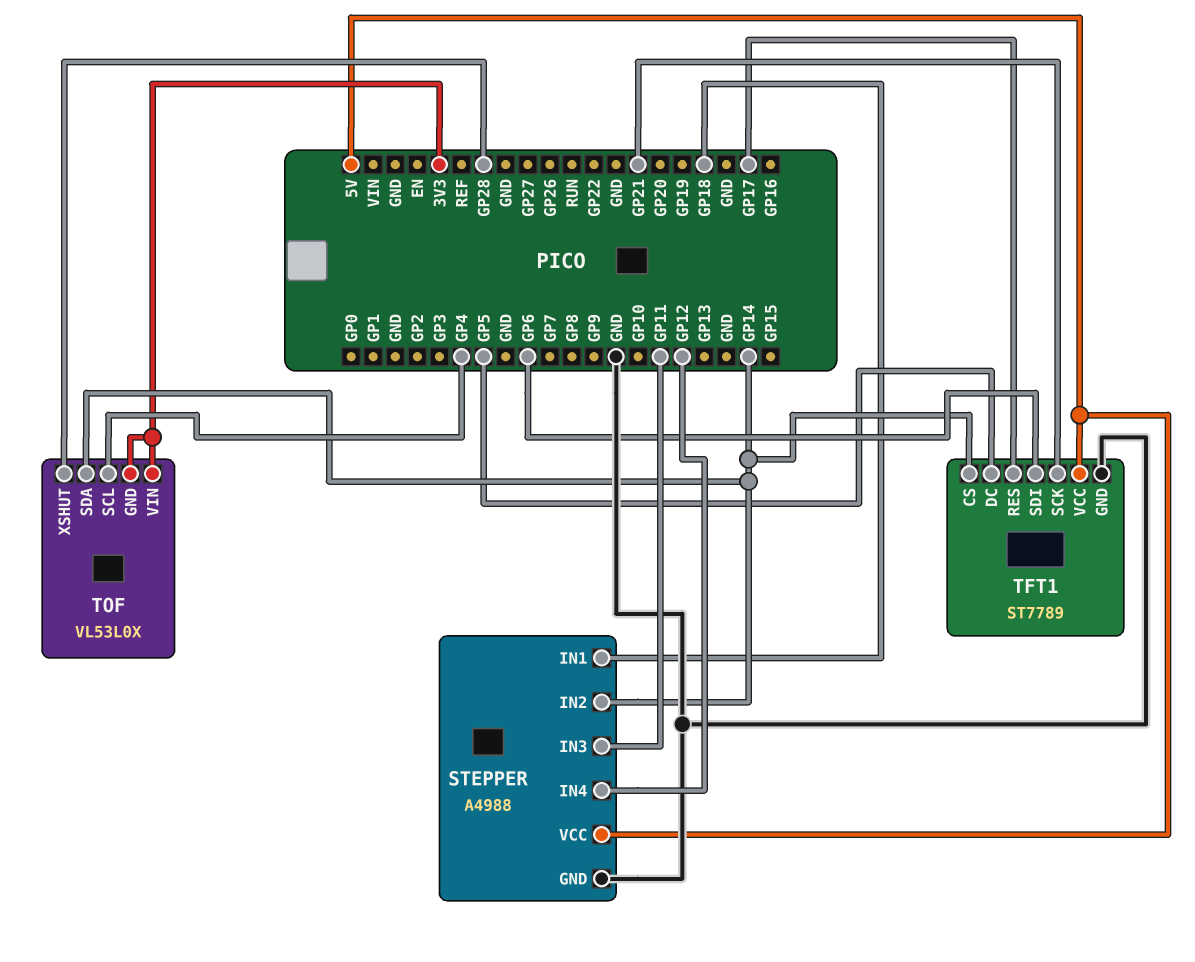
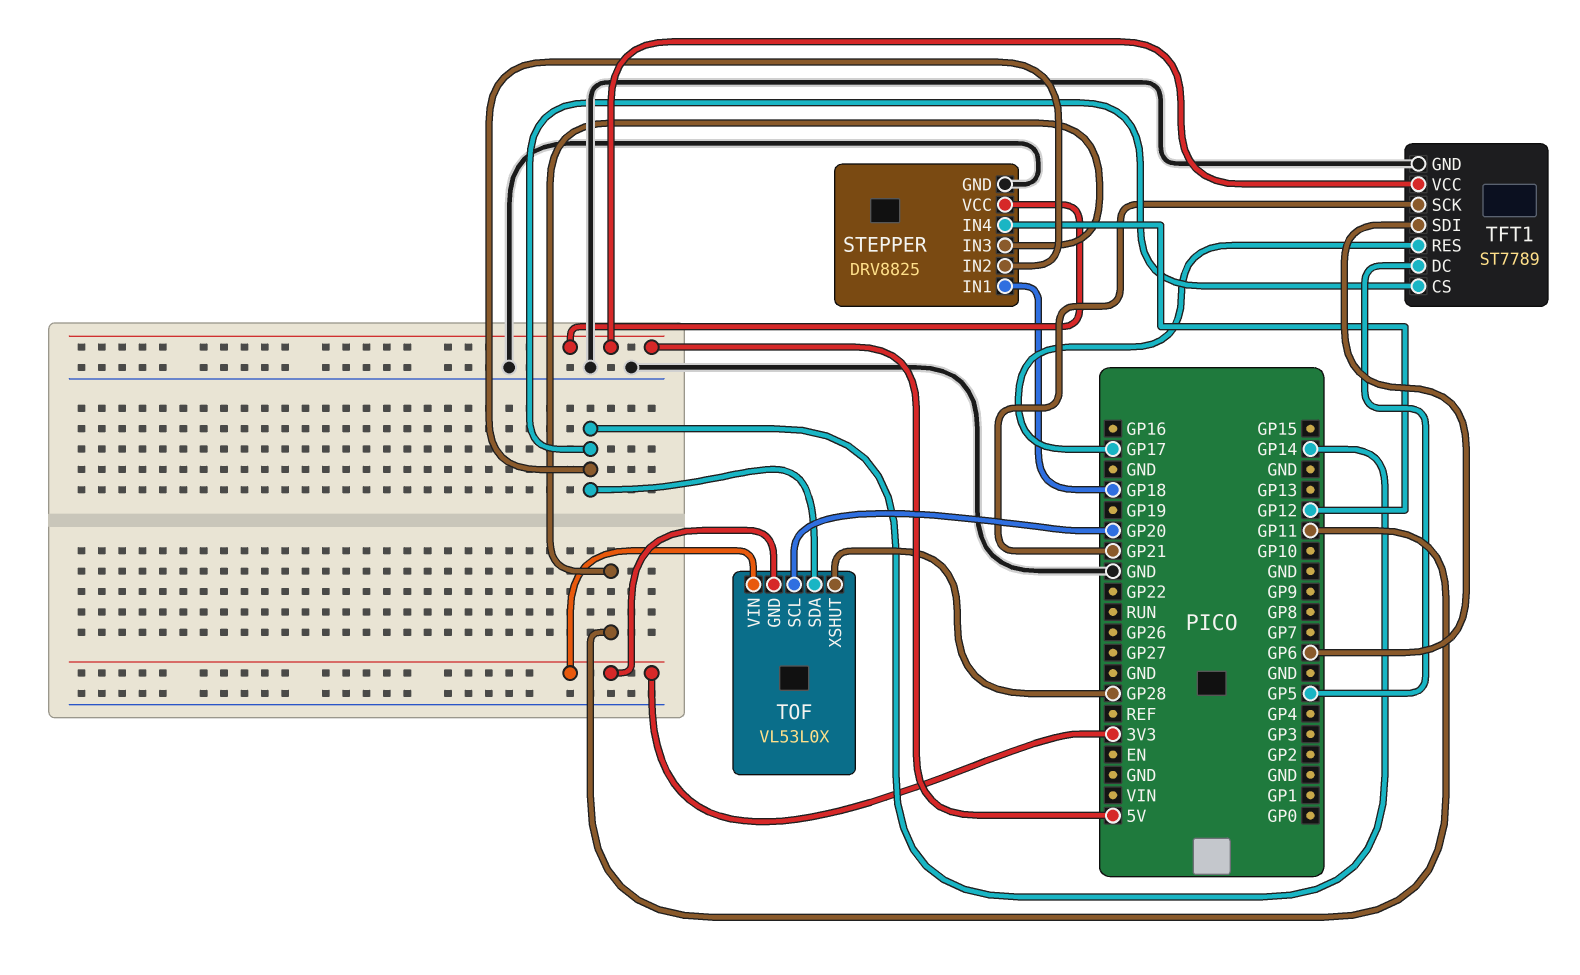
STEPPER: A4988 -> DRV8825
TOF pin SCL: GP4 -> GP20

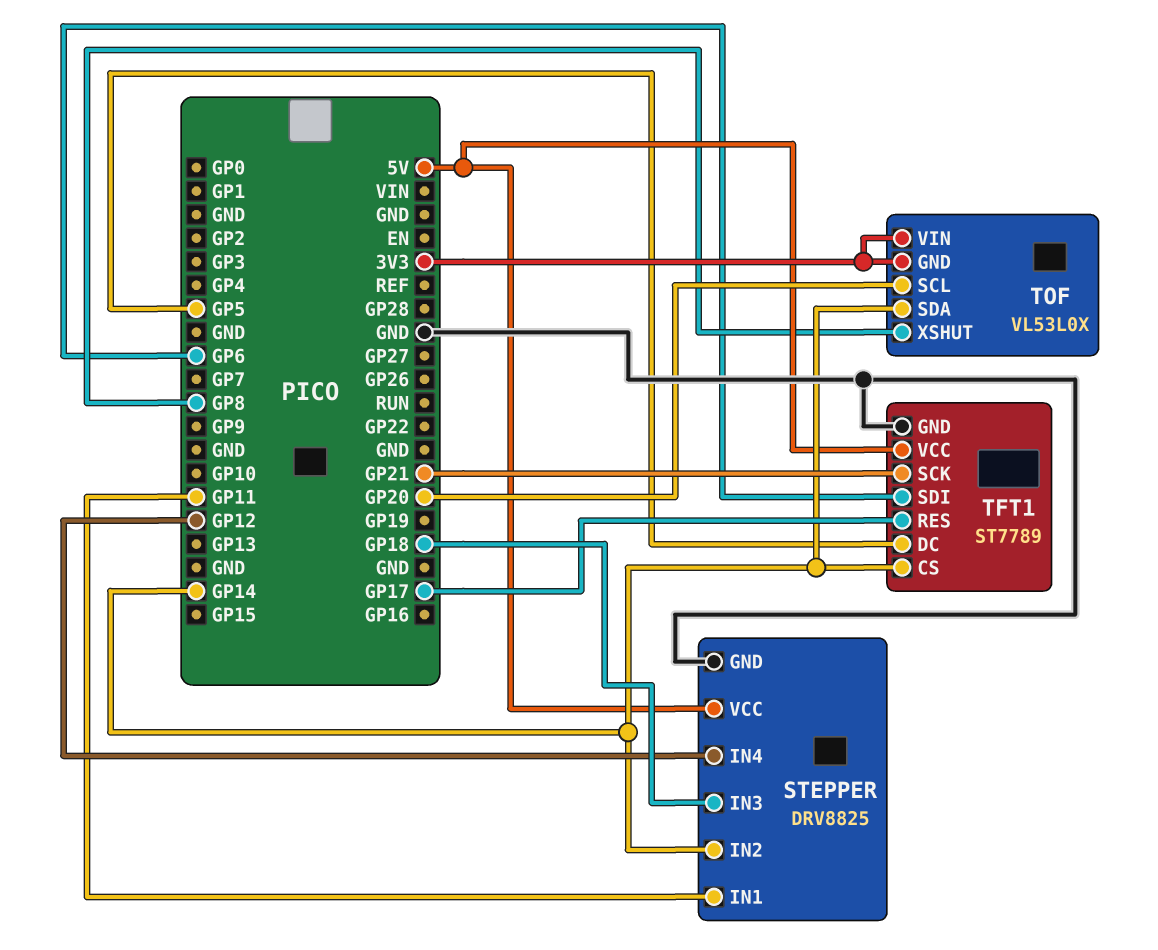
STEPPER pin IN1: GP18 -> GP11
STEPPER pin IN3: GP11 -> GP18
TOF pin XSHUT: GP28 -> GP8

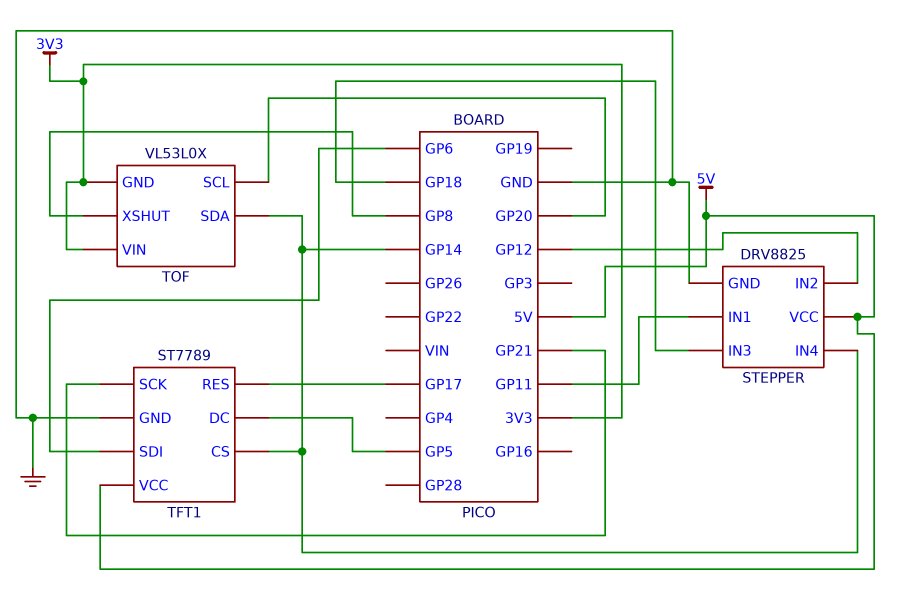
STEPPER pin IN2: GP14 -> GP12
STEPPER pin IN4: GP12 -> GP14

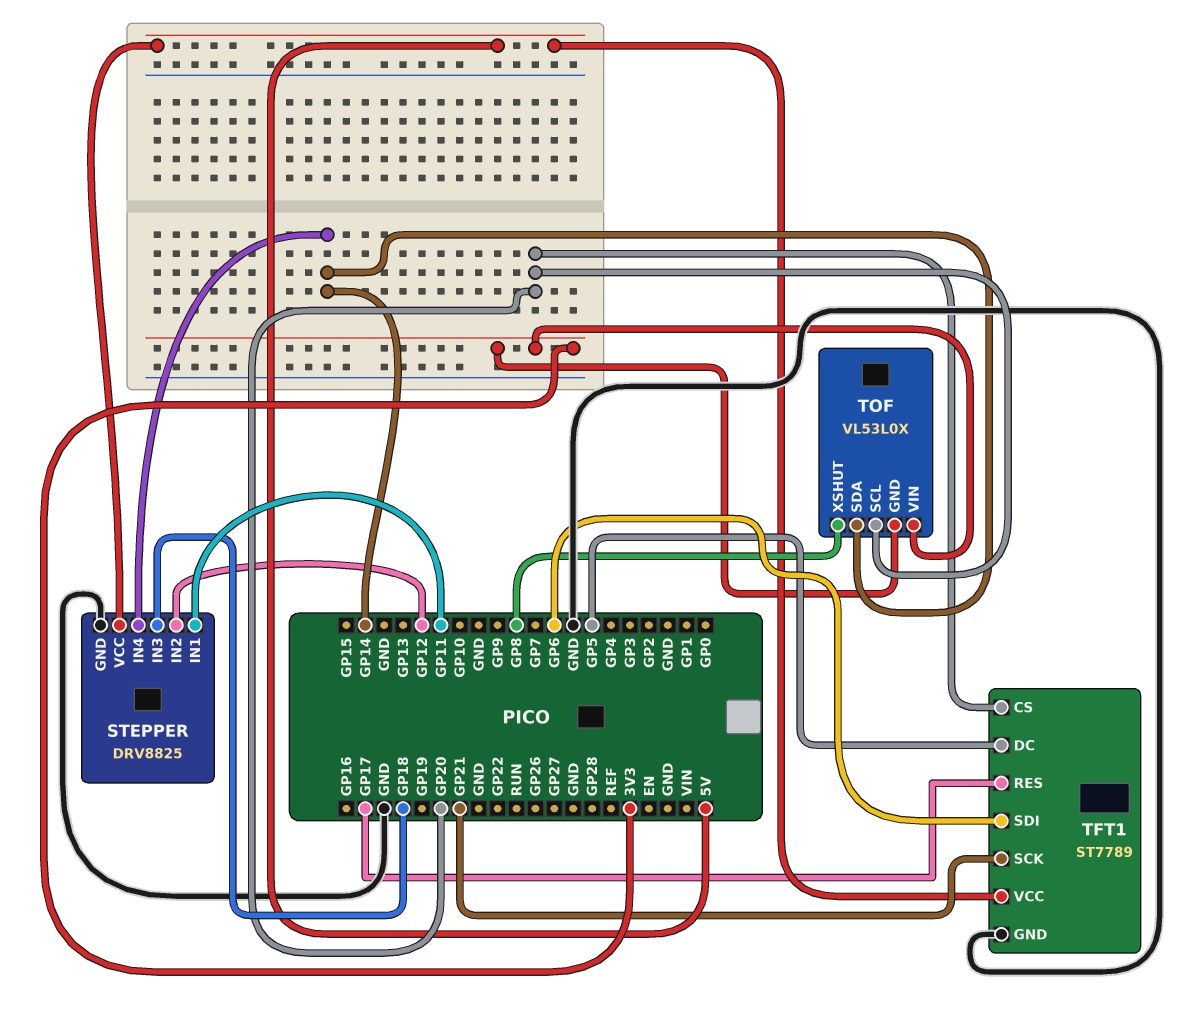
TFT1 pin CS: GP14 -> GP20

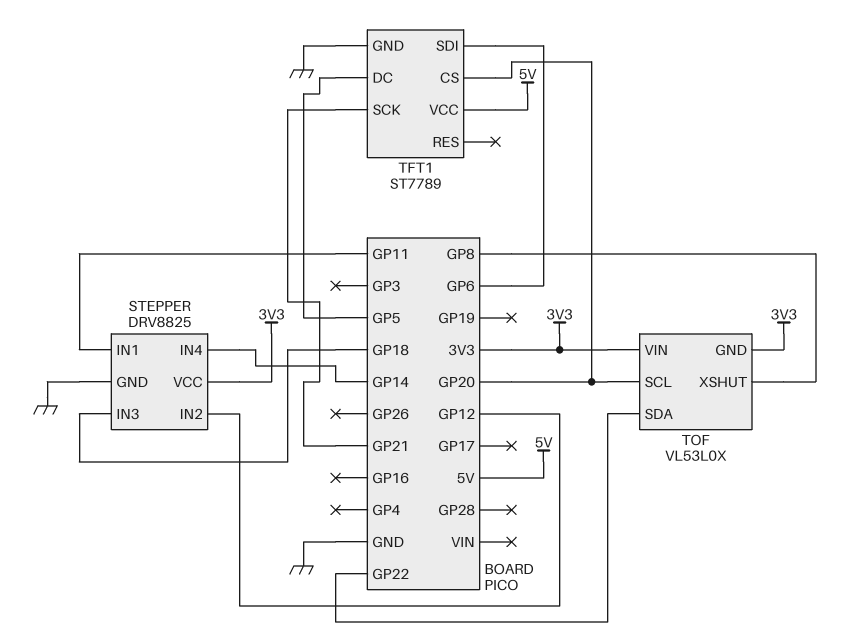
STEPPER pin VCC: 5V -> 3V3
TFT1 pin RES: GP17 -> none
TOF pin SDA: GP14 -> GP22

